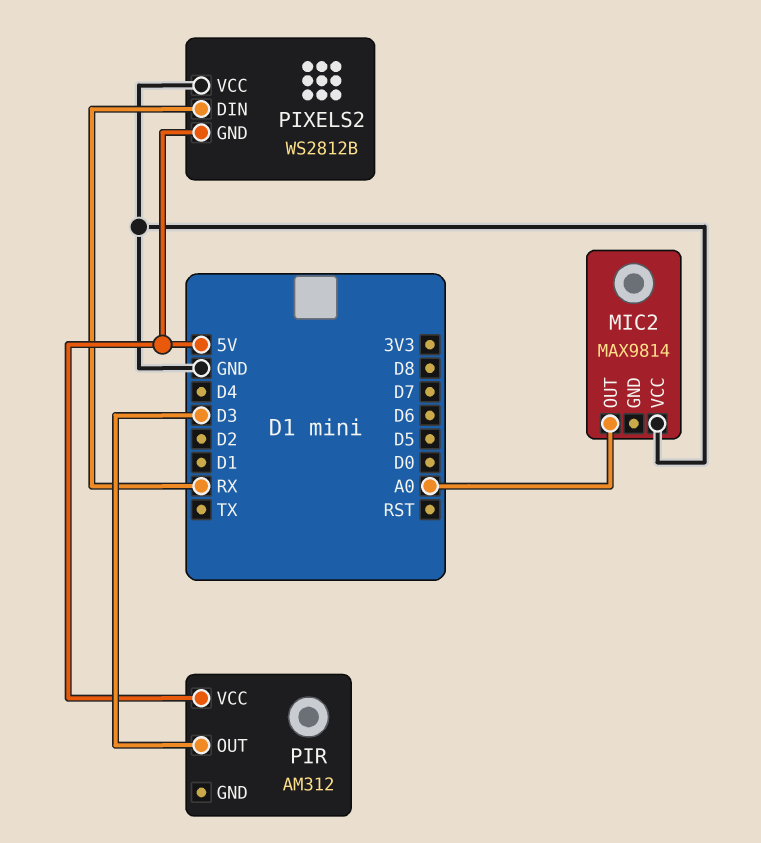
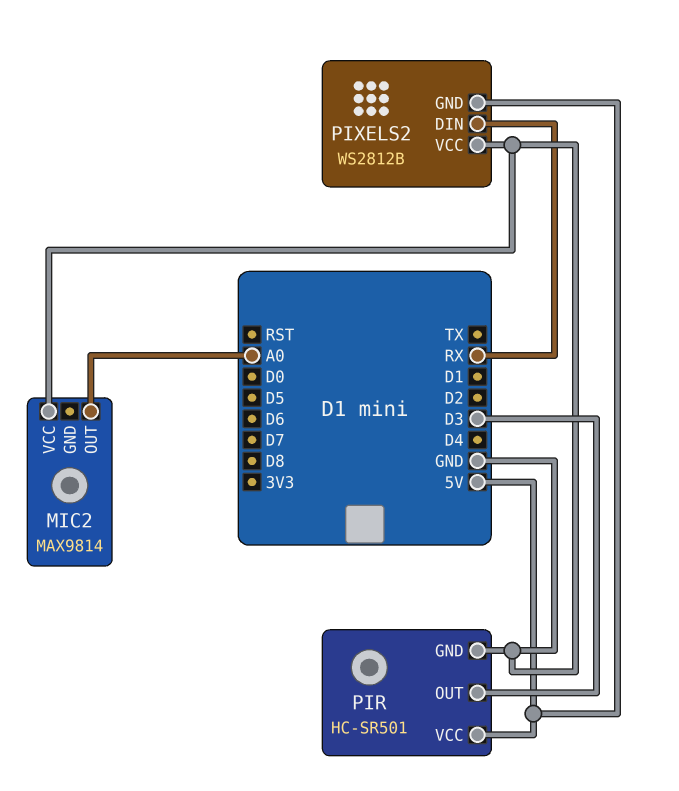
PIR: AM312 -> HC-SR501
PIR pin GND: none -> GND

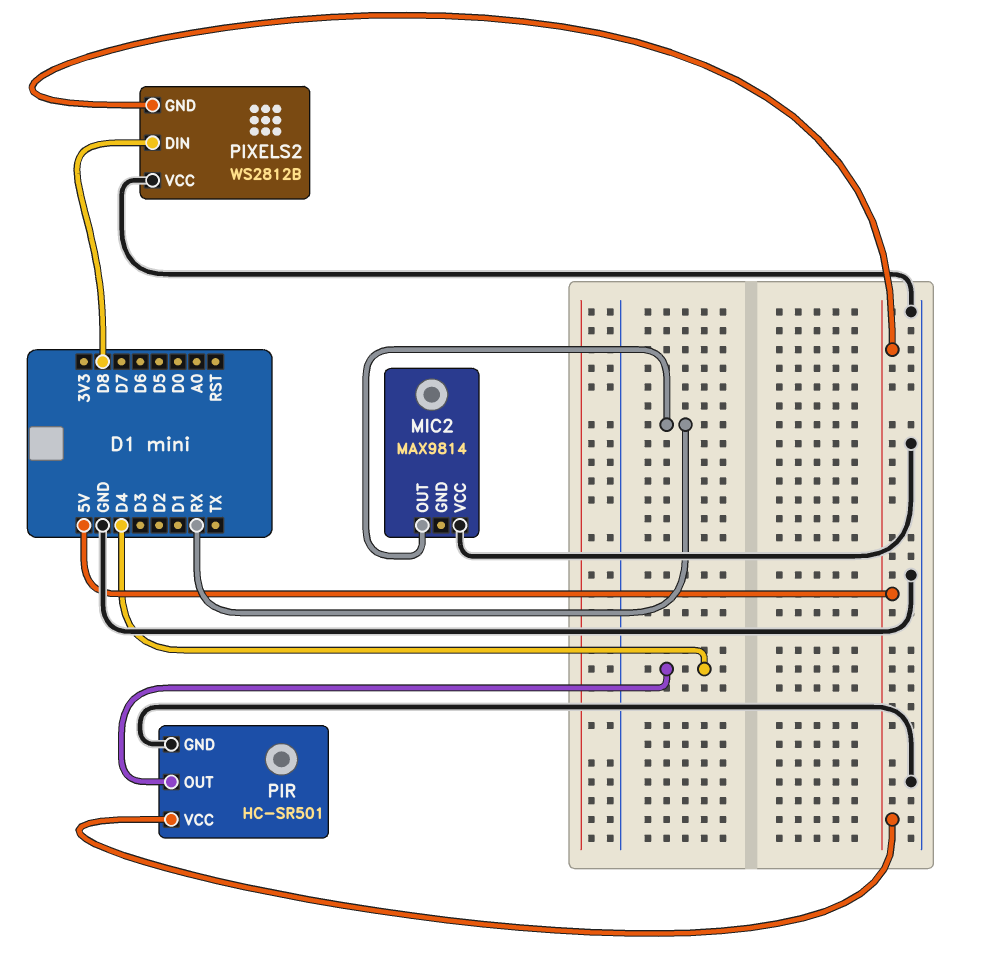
MIC2 pin OUT: A0 -> RX
PIR pin OUT: D3 -> D4
PIXELS2 pin DIN: RX -> D8

